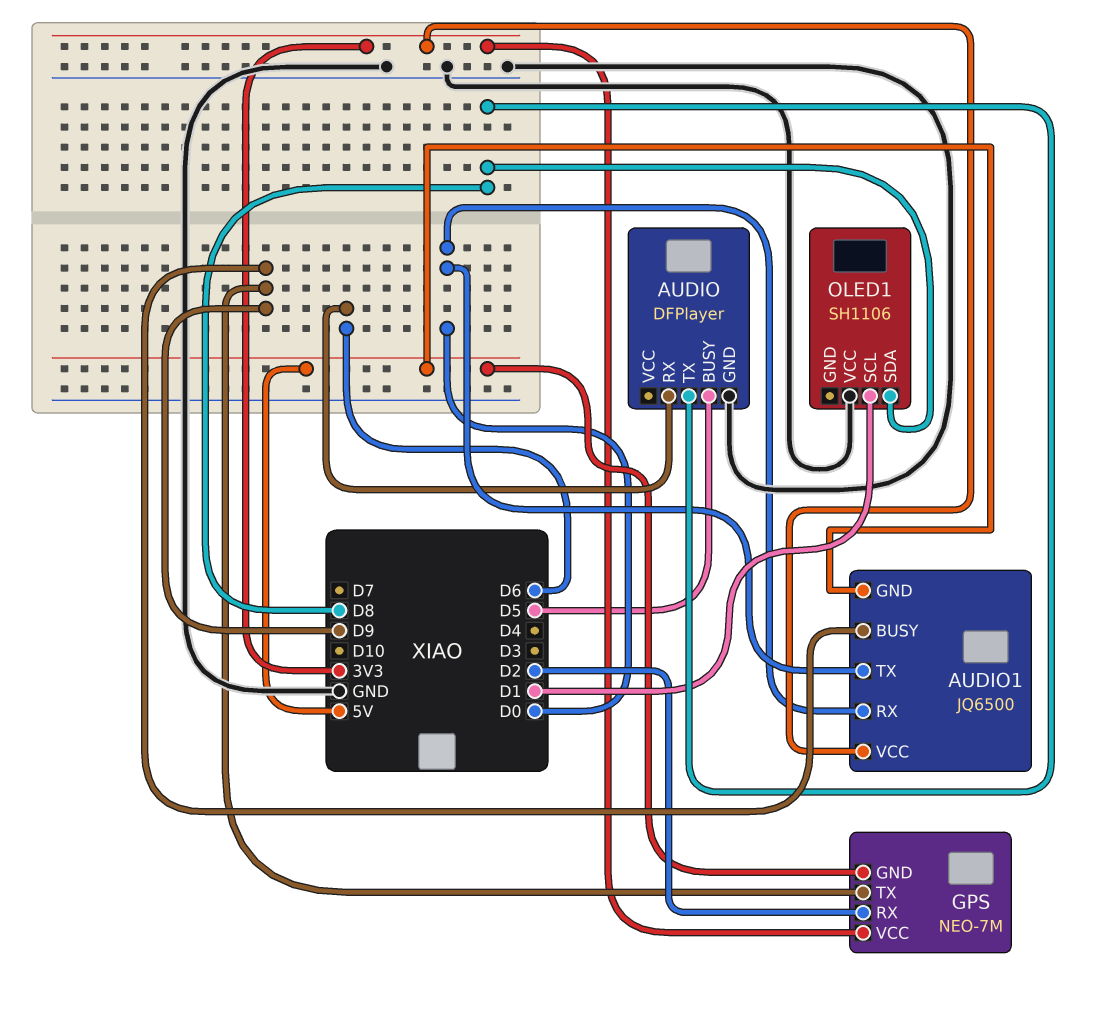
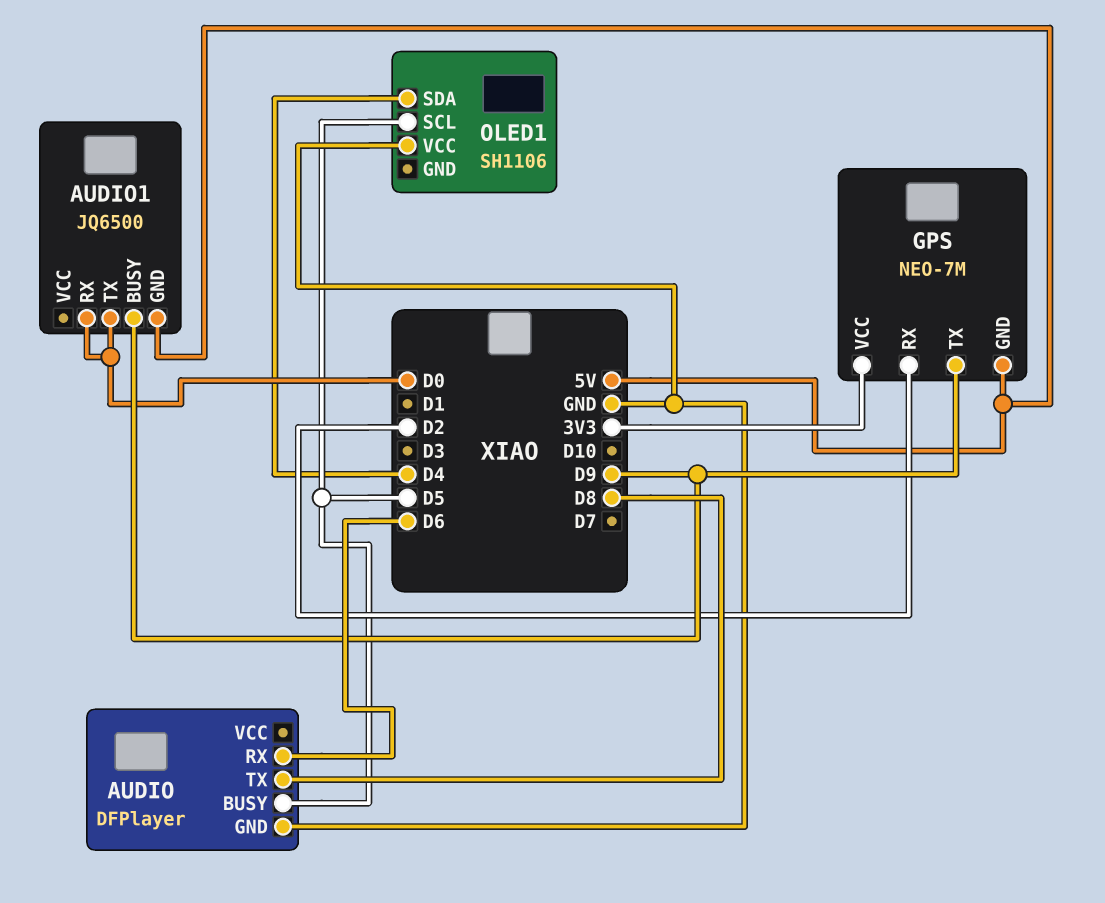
AUDIO1 pin VCC: 3V3 -> none
OLED1 pin SCL: D1 -> D5
OLED1 pin SDA: D8 -> D4

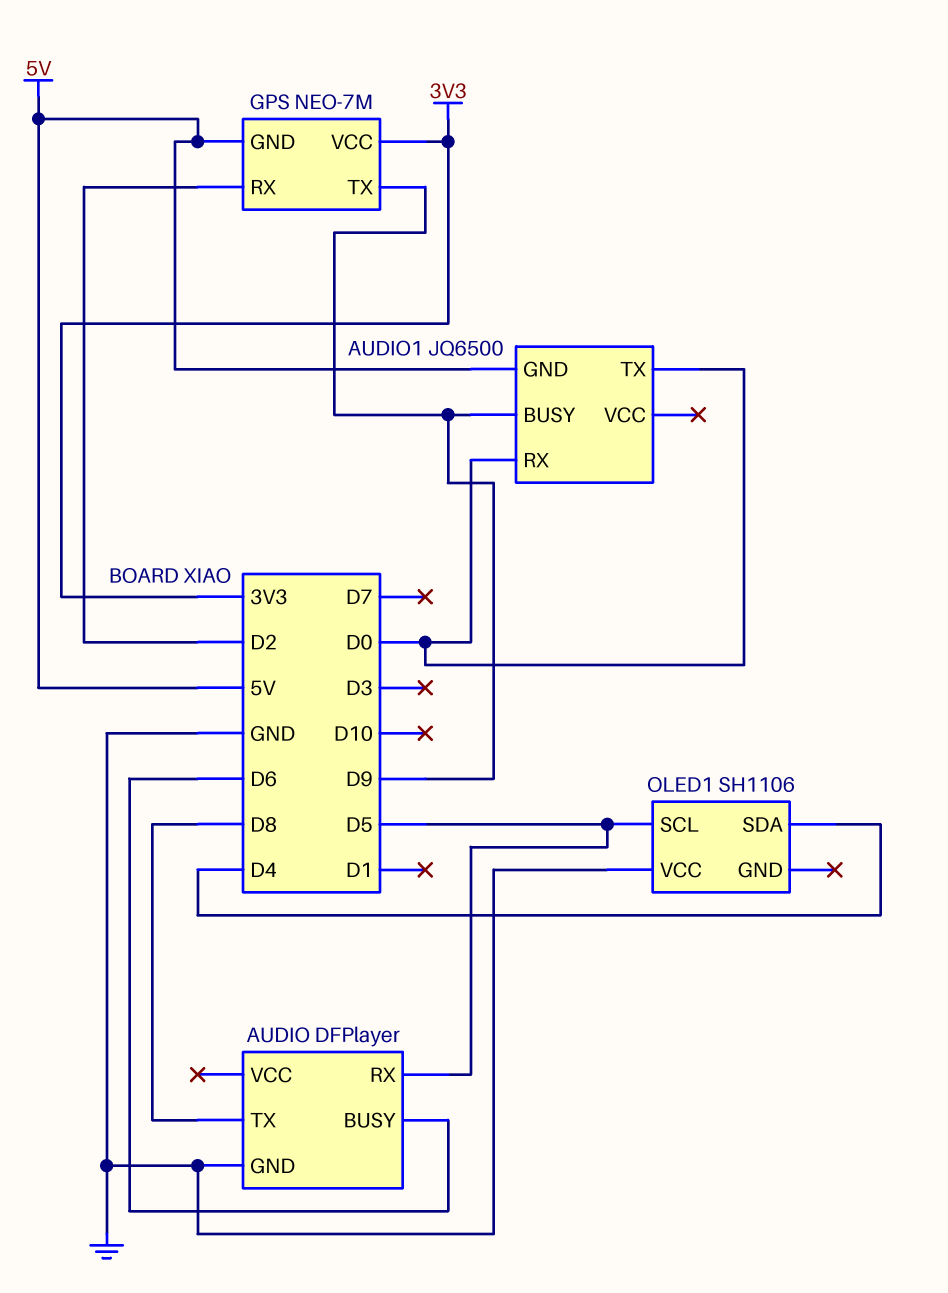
AUDIO pin BUSY: D5 -> D6
AUDIO pin RX: D6 -> D5

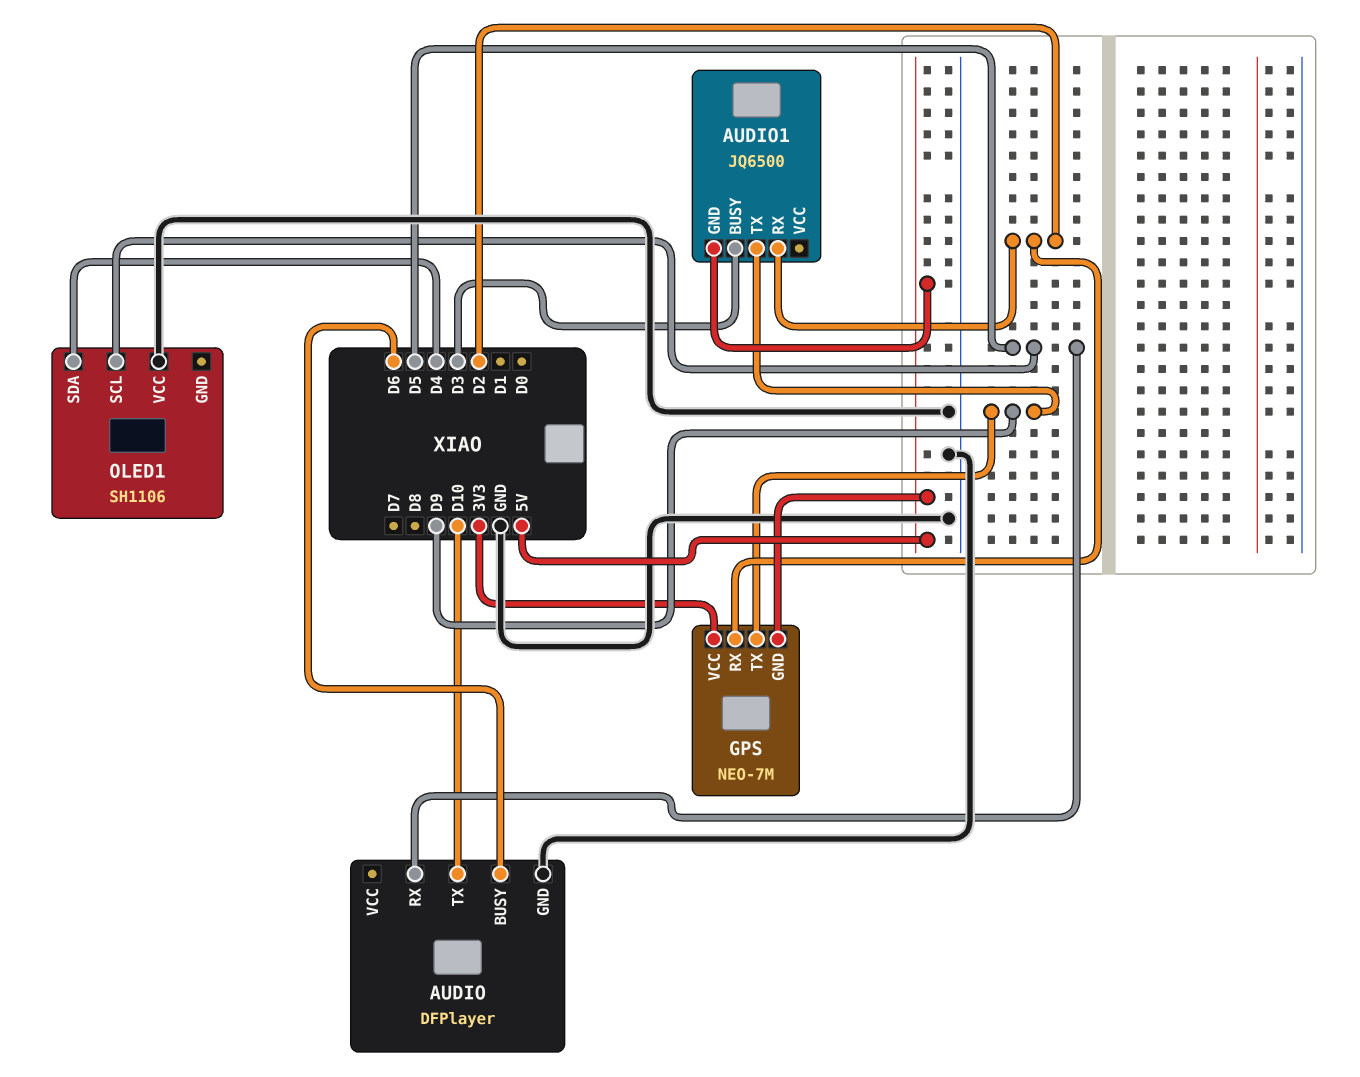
AUDIO pin TX: D8 -> D10
AUDIO1 pin BUSY: D9 -> D3
AUDIO1 pin RX: D0 -> D2
AUDIO1 pin TX: D0 -> D9

